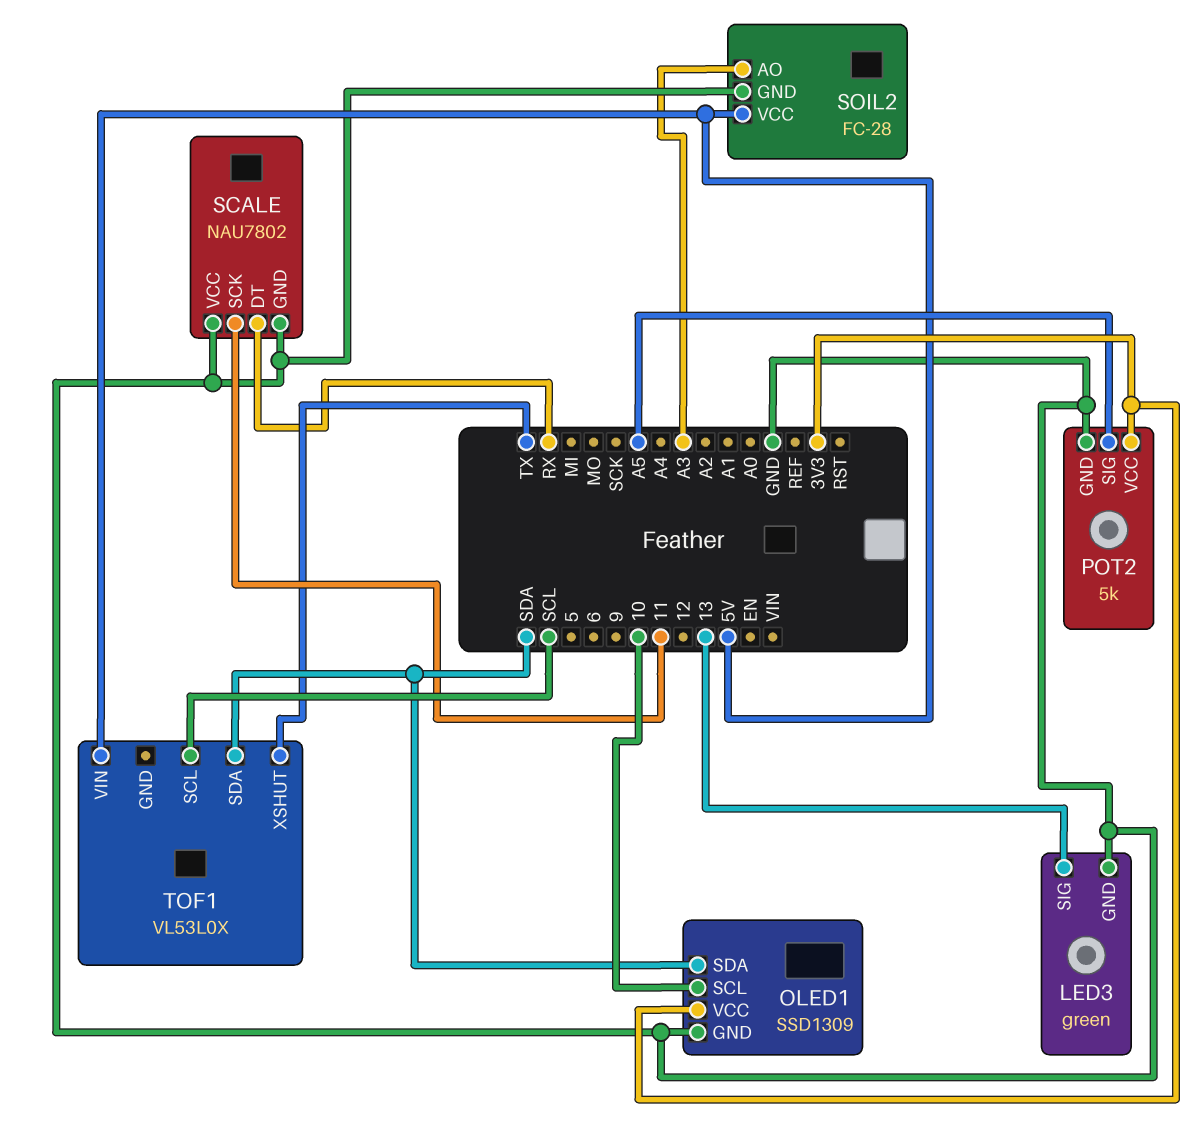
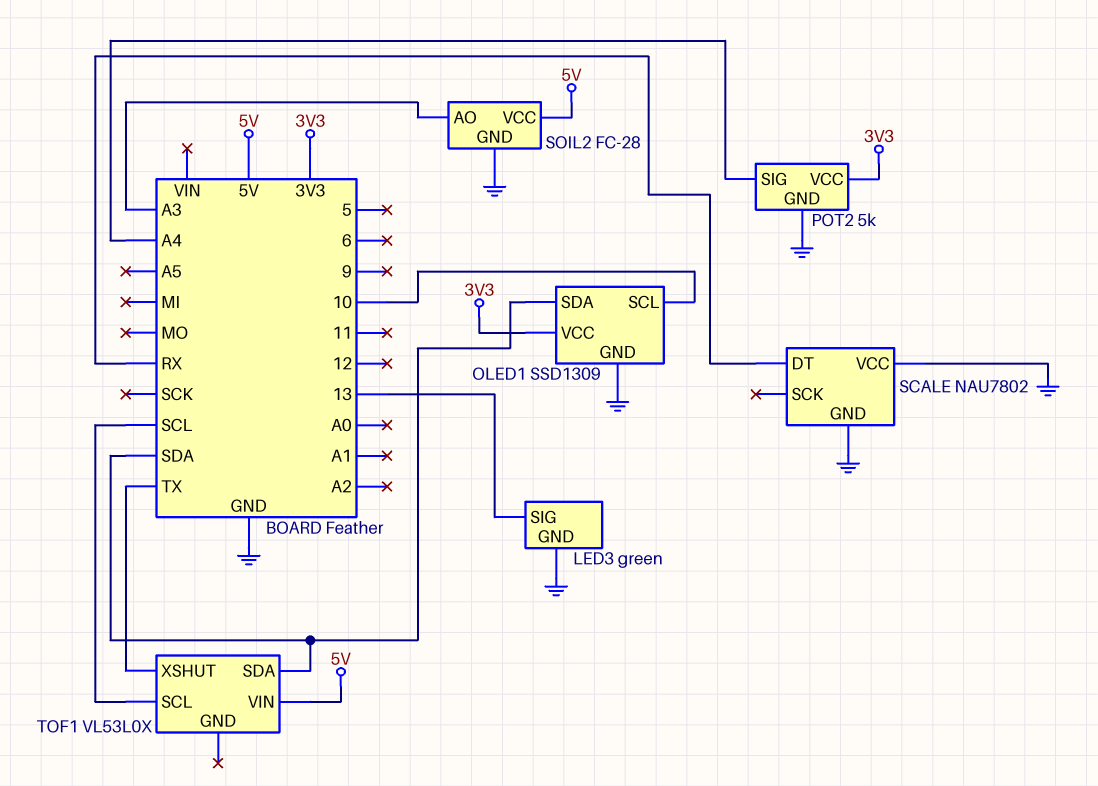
POT2 pin SIG: A5 -> A4
SCALE pin SCK: 11 -> none

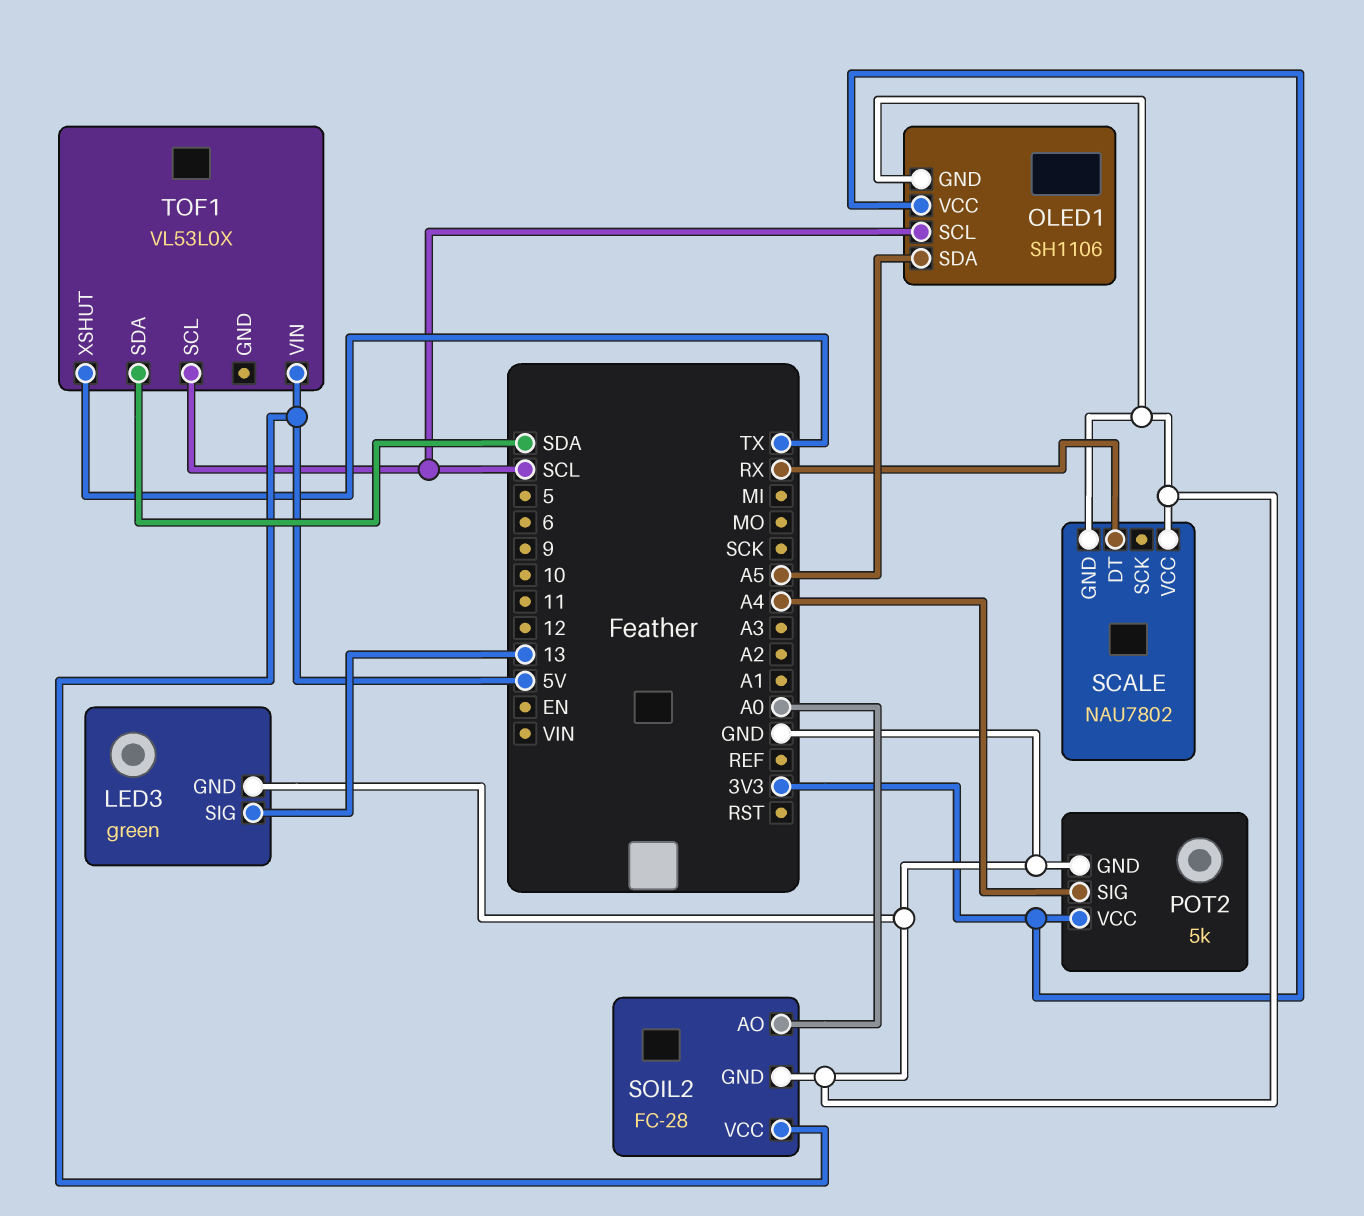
OLED1: SSD1309 -> SH1106
OLED1 pin SCL: 10 -> SCL
OLED1 pin SDA: SDA -> A5
SOIL2 pin AO: A3 -> A0

